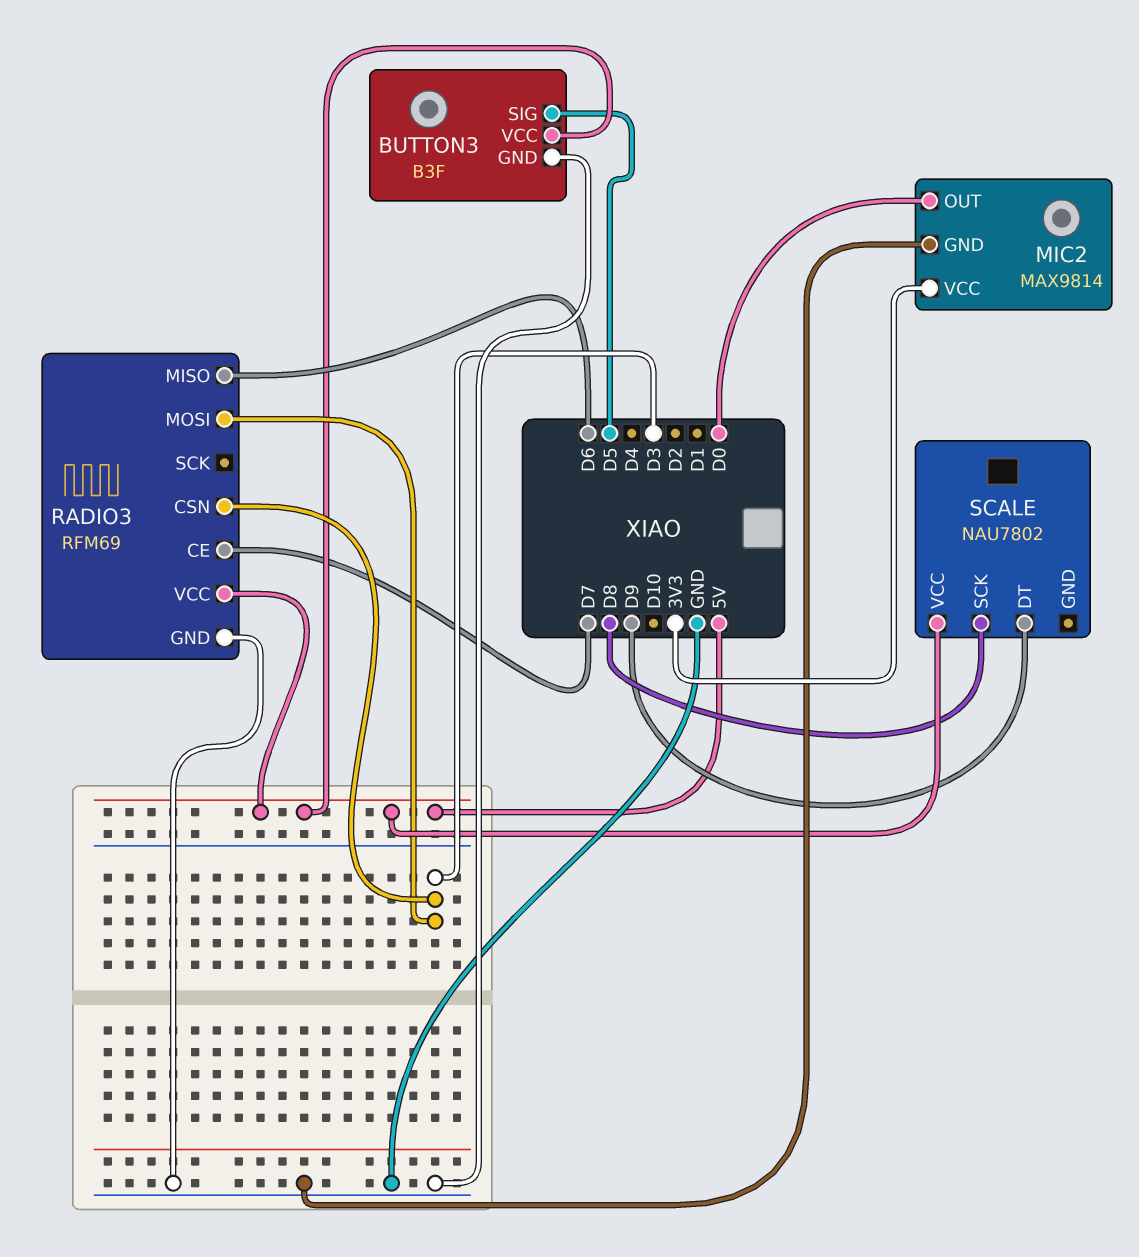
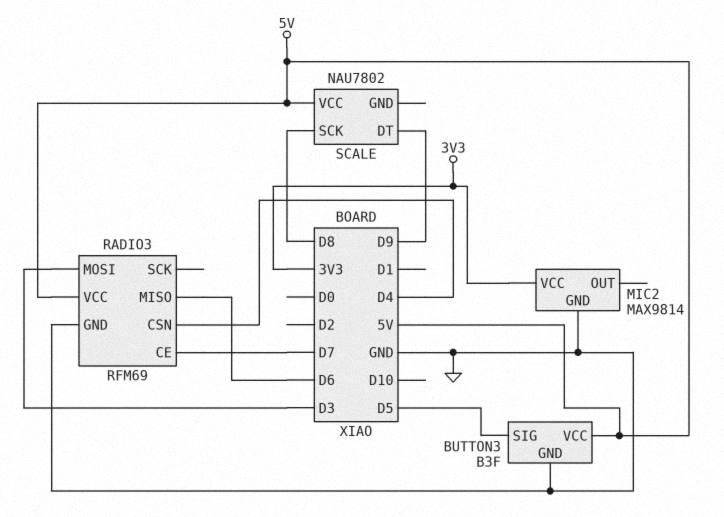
MIC2 pin OUT: D0 -> none
RADIO3 pin CSN: D3 -> D4

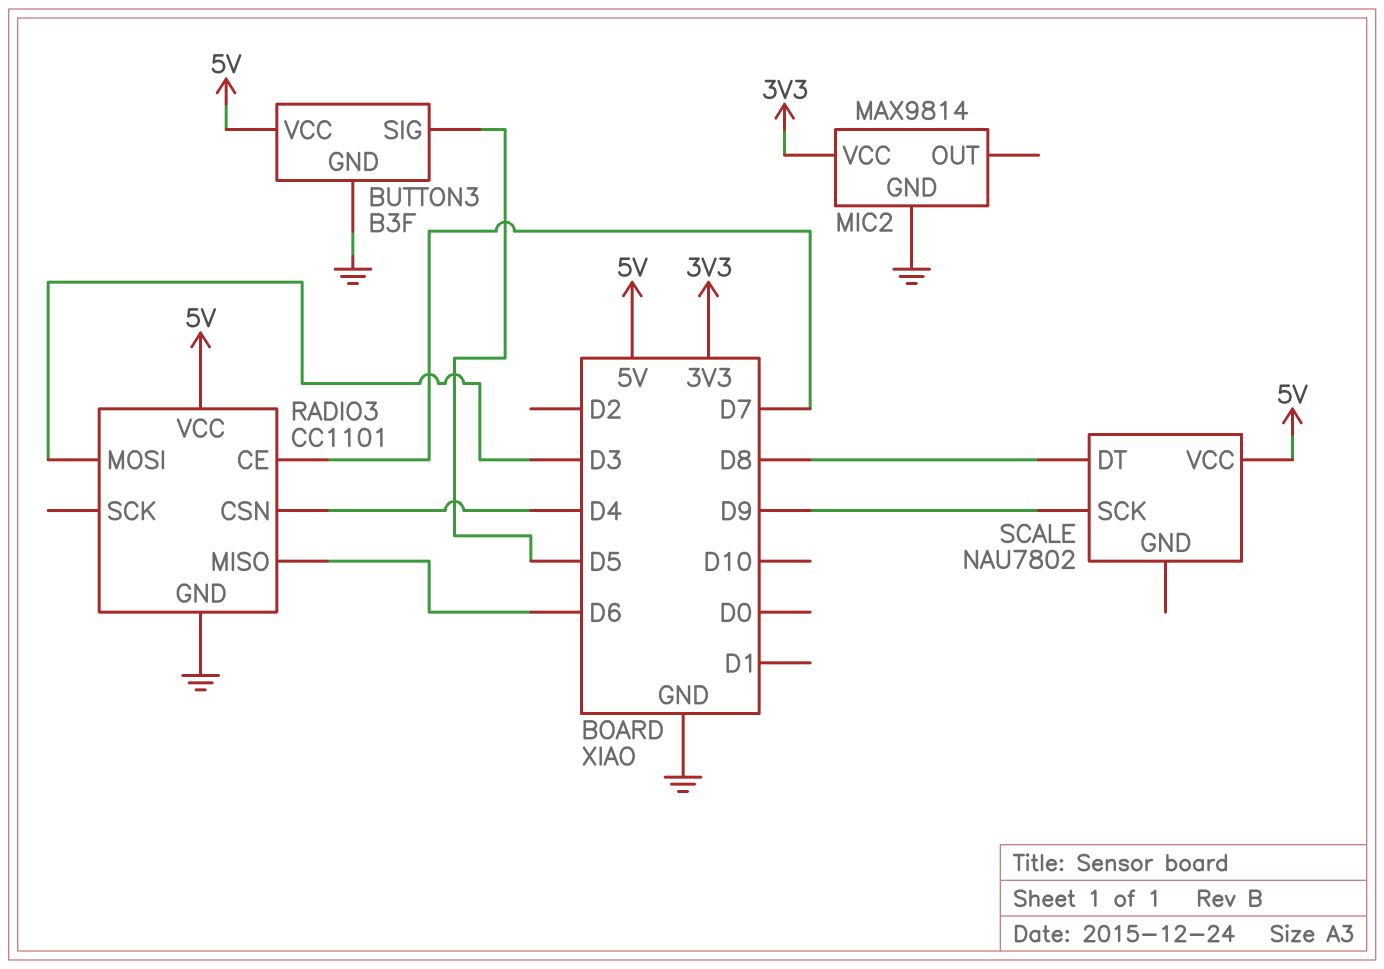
RADIO3: RFM69 -> CC1101
SCALE pin DT: D9 -> D8
SCALE pin SCK: D8 -> D9

